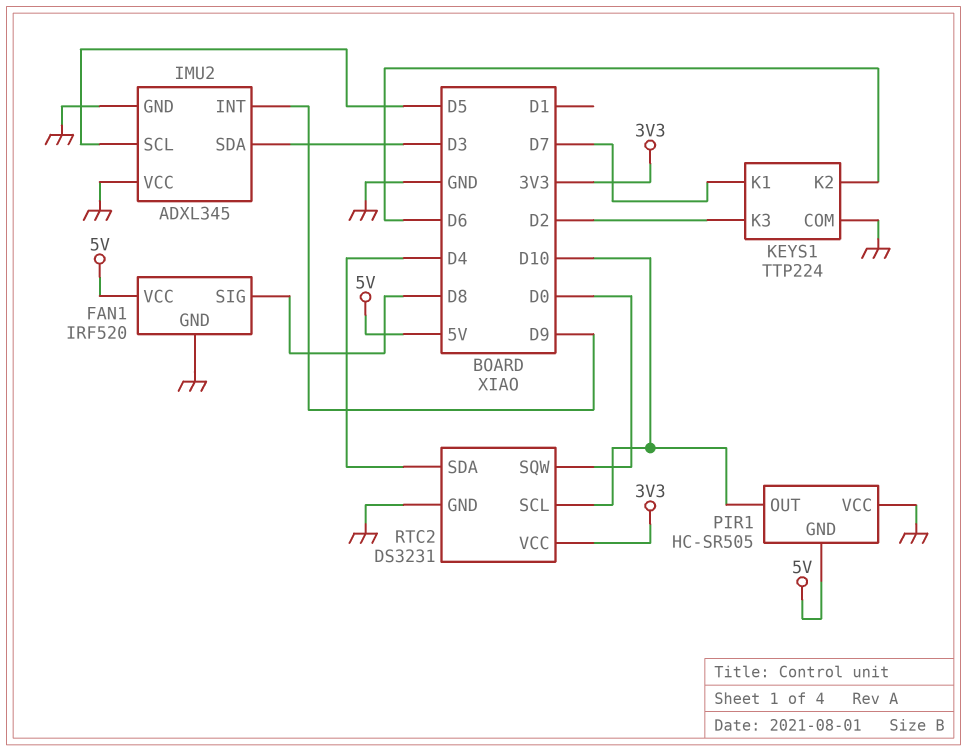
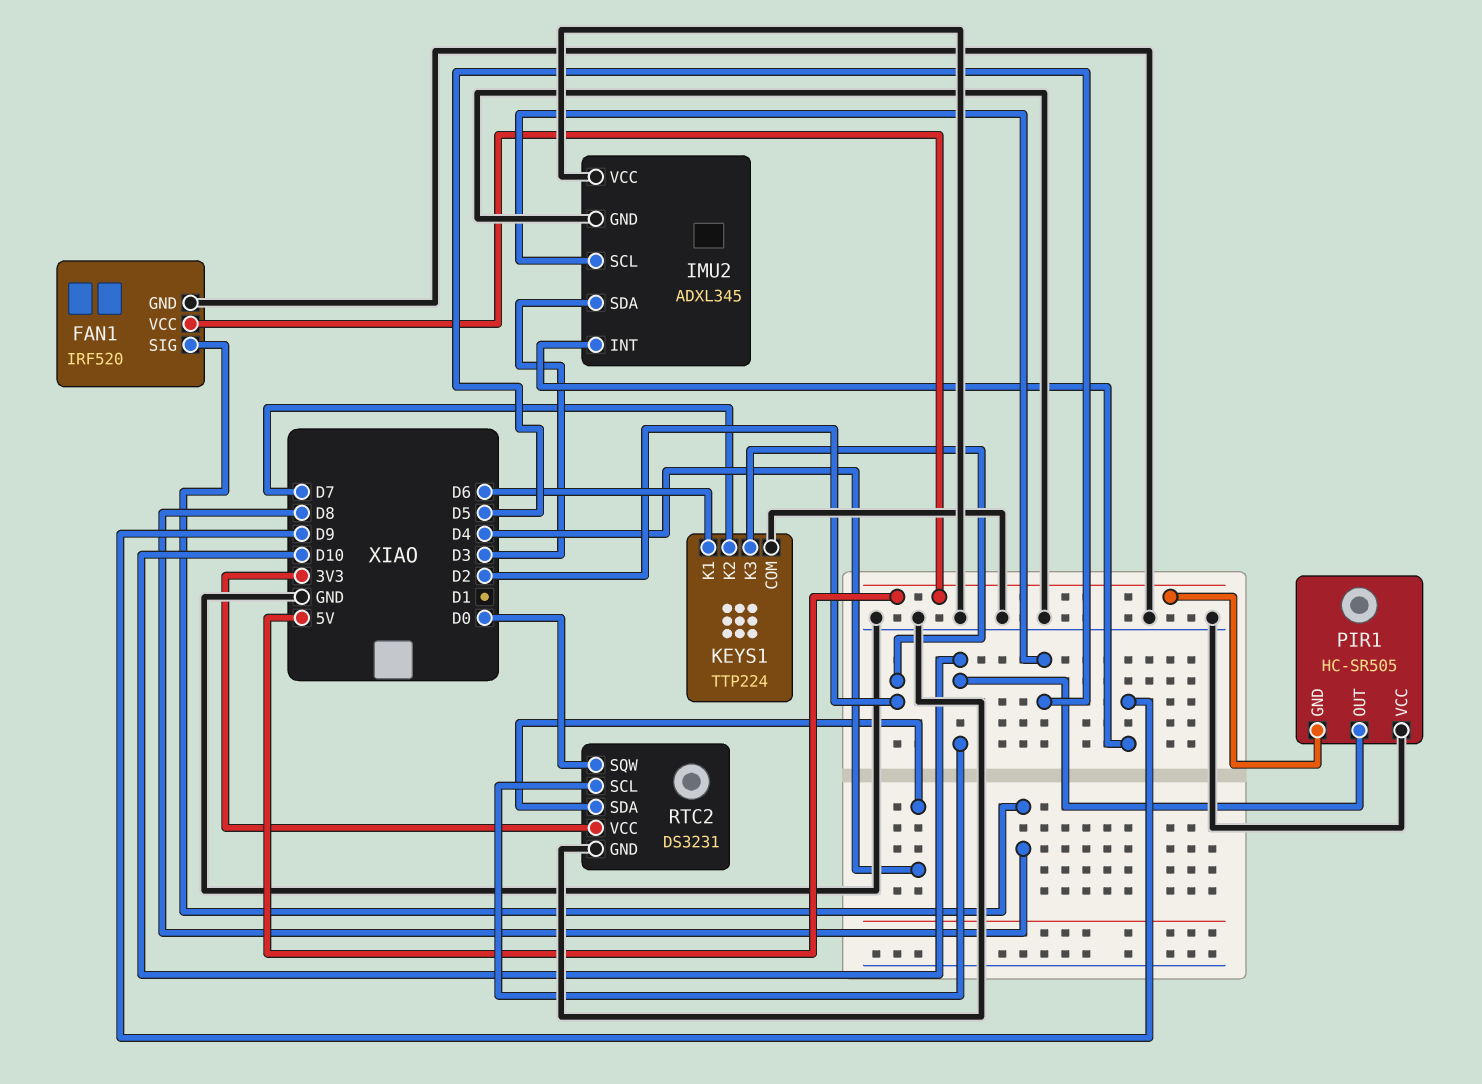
KEYS1 pin K1: D7 -> D6
KEYS1 pin K2: D6 -> D7

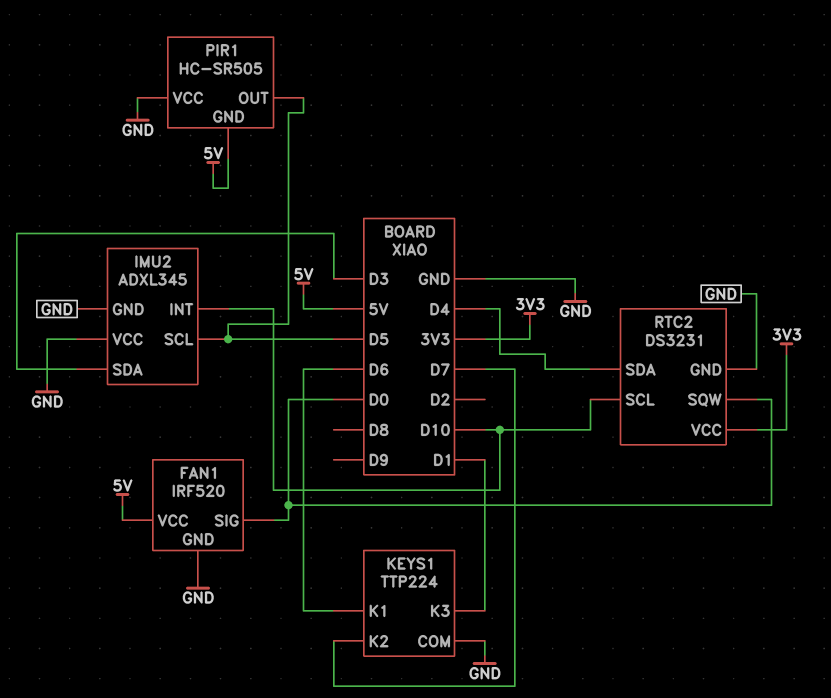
FAN1 pin SIG: D8 -> D0
IMU2 pin INT: D9 -> D10
KEYS1 pin K3: D2 -> D1
PIR1 pin OUT: D10 -> D5

